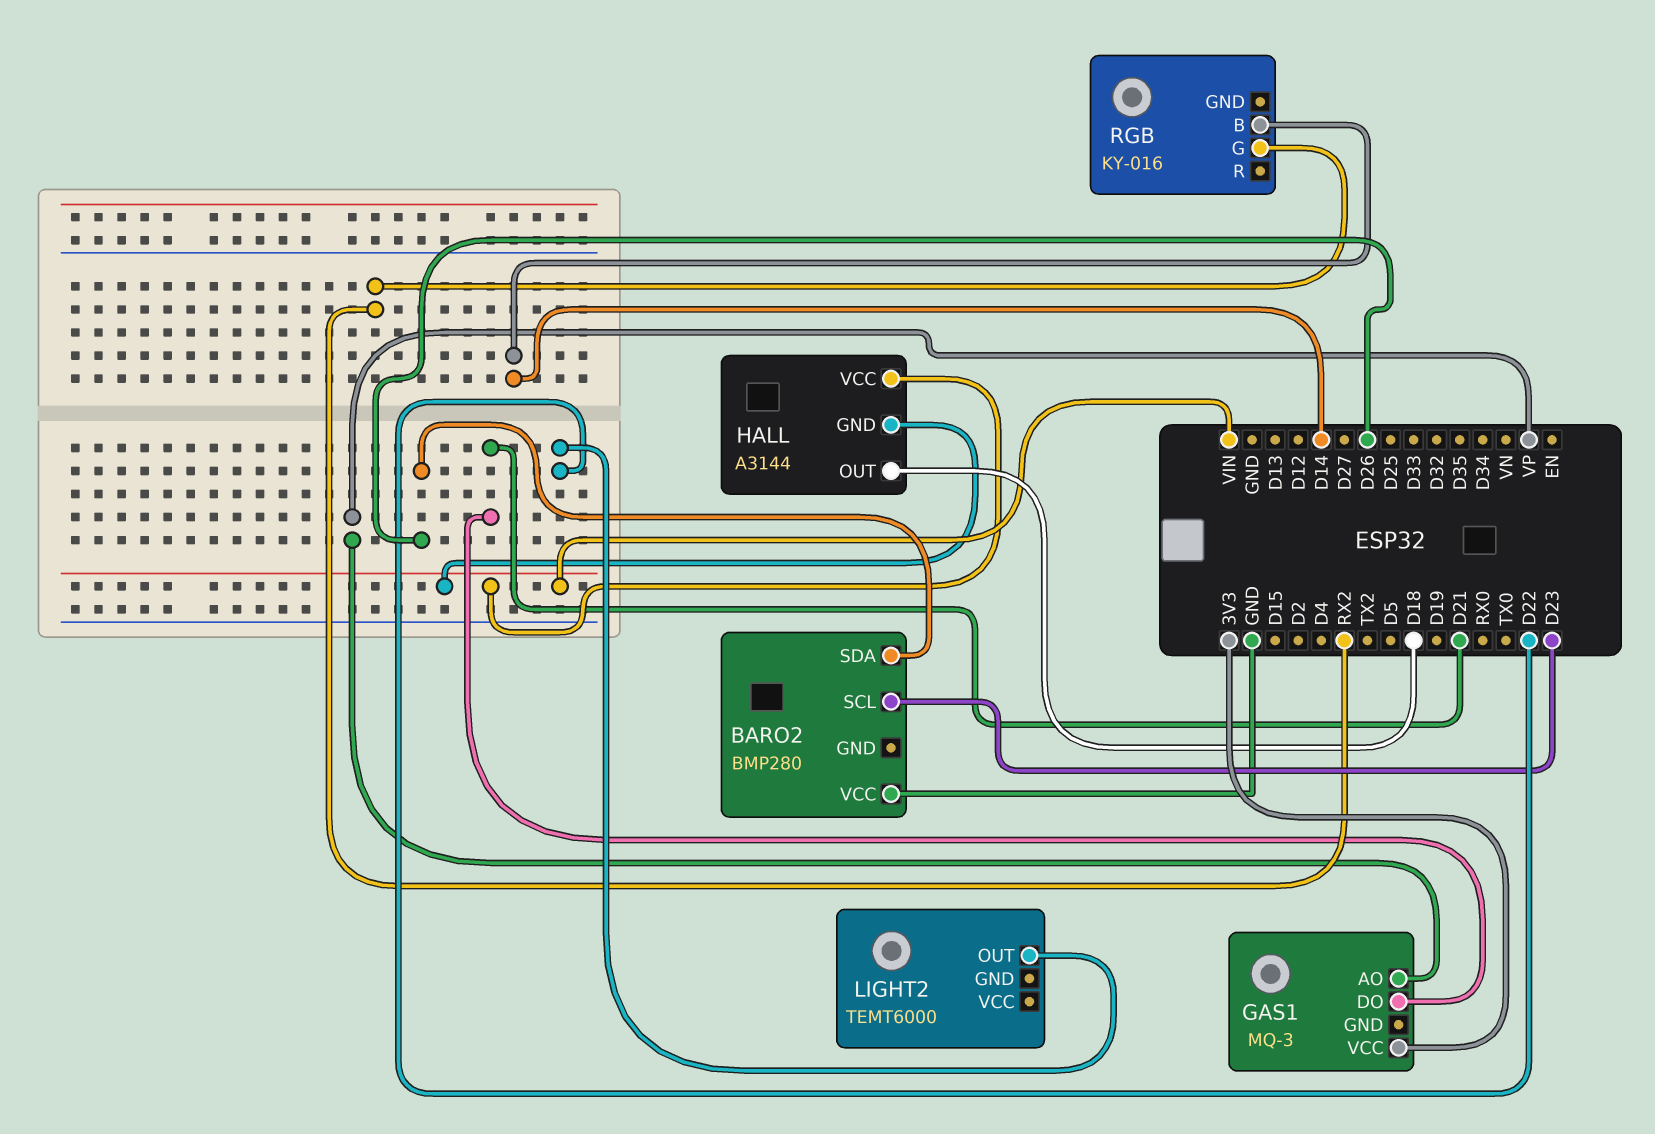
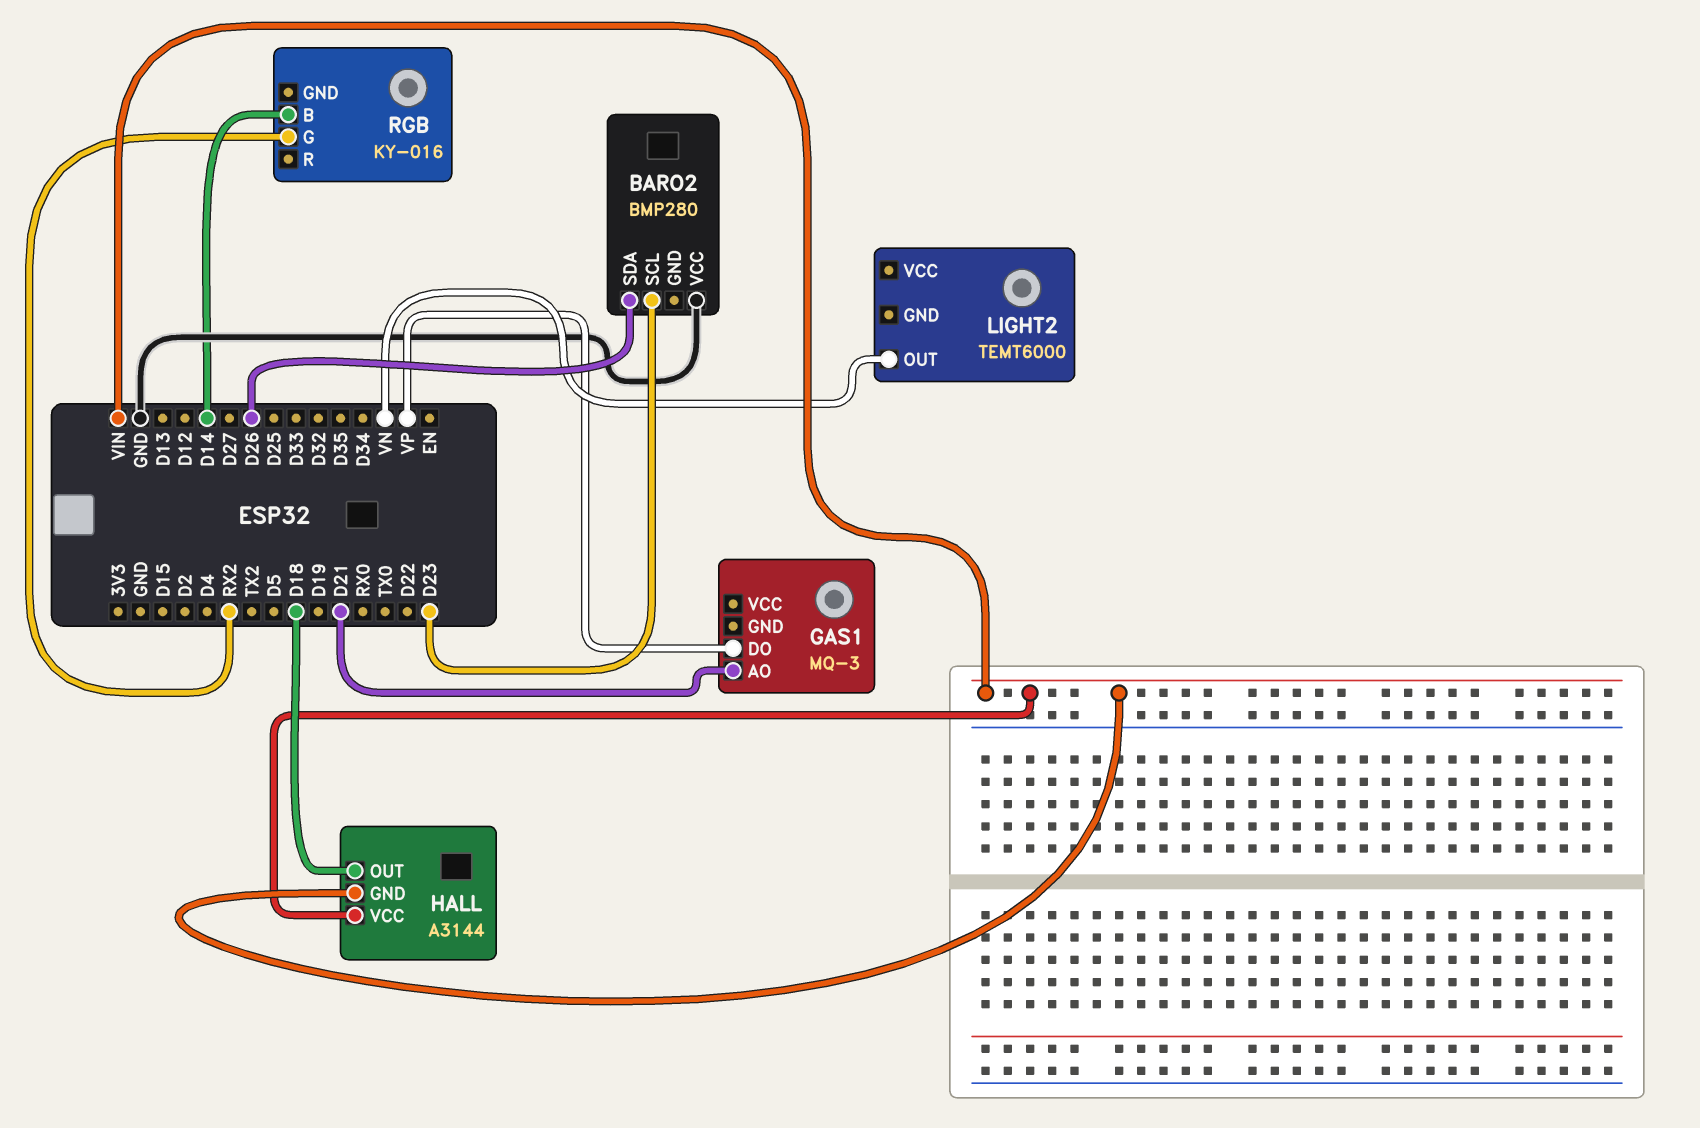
GAS1 pin AO: VP -> D21
GAS1 pin DO: D21 -> VP
GAS1 pin VCC: 3V3 -> none
LIGHT2 pin OUT: D22 -> VN

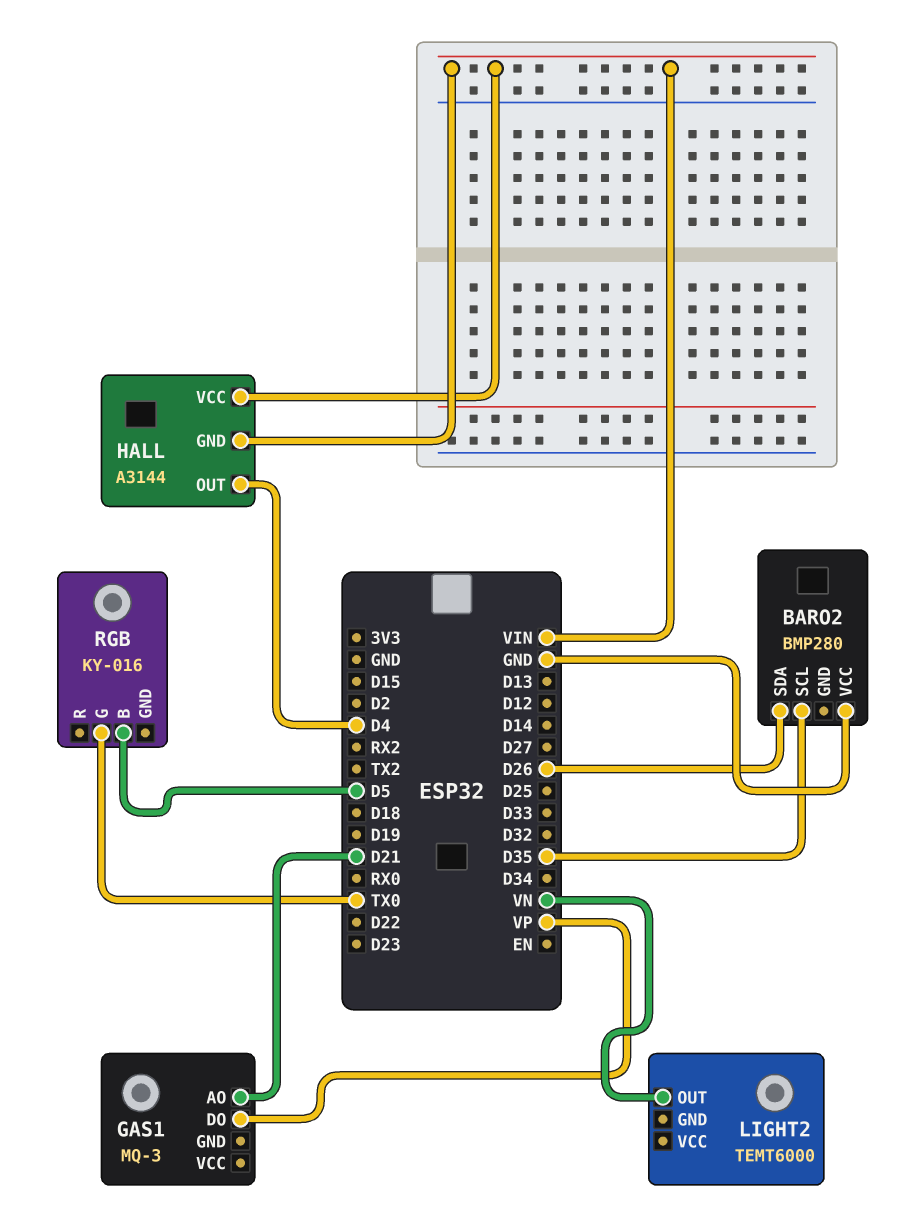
BARO2 pin SCL: D23 -> D35
HALL pin OUT: D18 -> D4
RGB pin B: D14 -> D5
RGB pin G: RX2 -> TX0

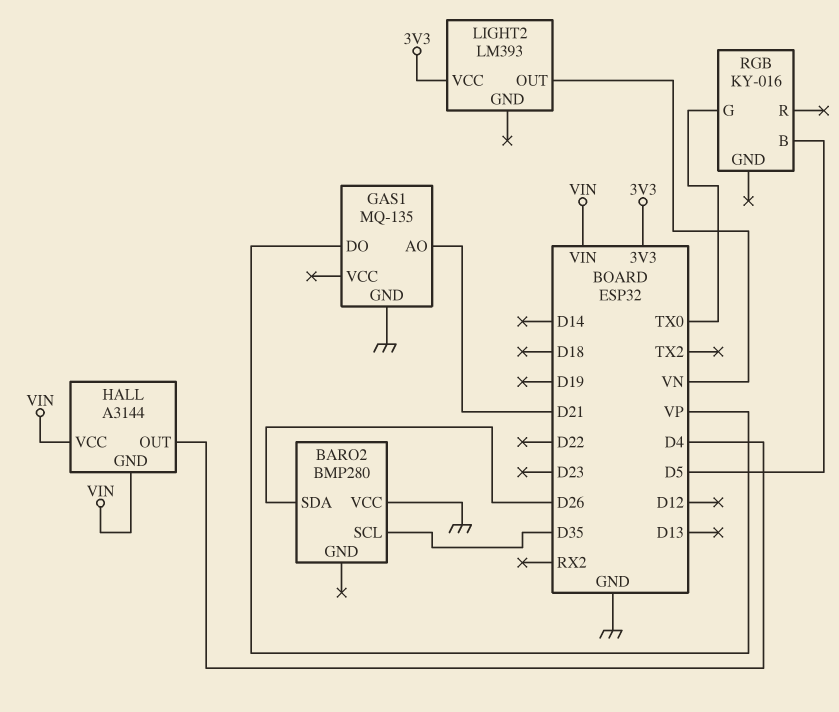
GAS1: MQ-3 -> MQ-135
GAS1 pin GND: none -> GND
LIGHT2: TEMT6000 -> LM393
LIGHT2 pin VCC: none -> 3V3

